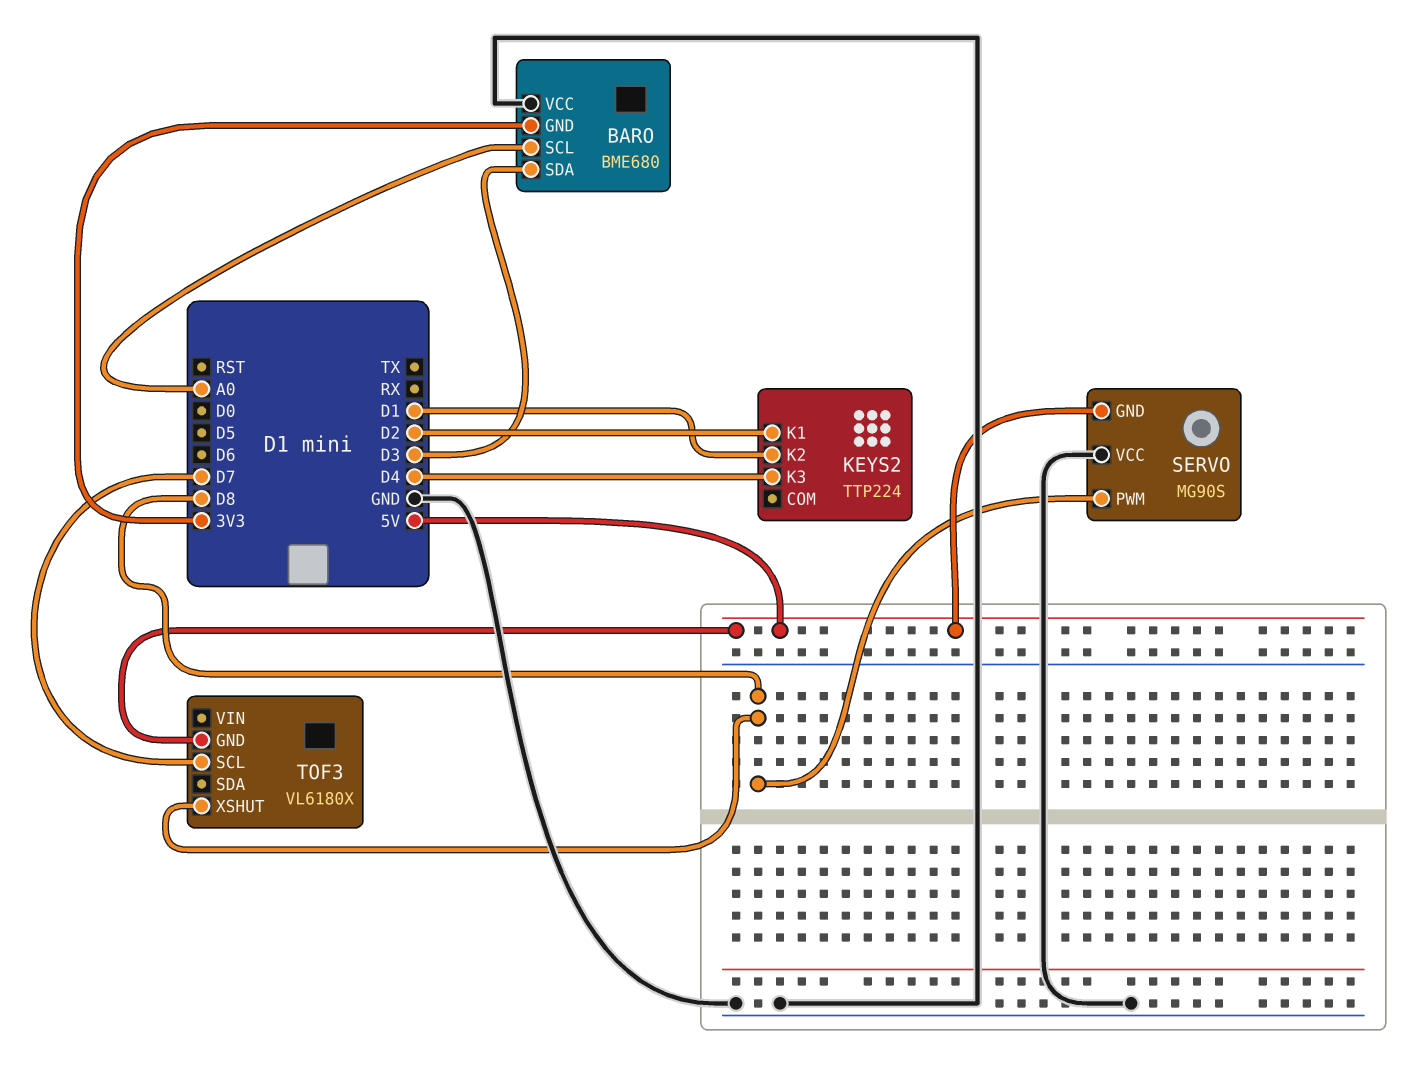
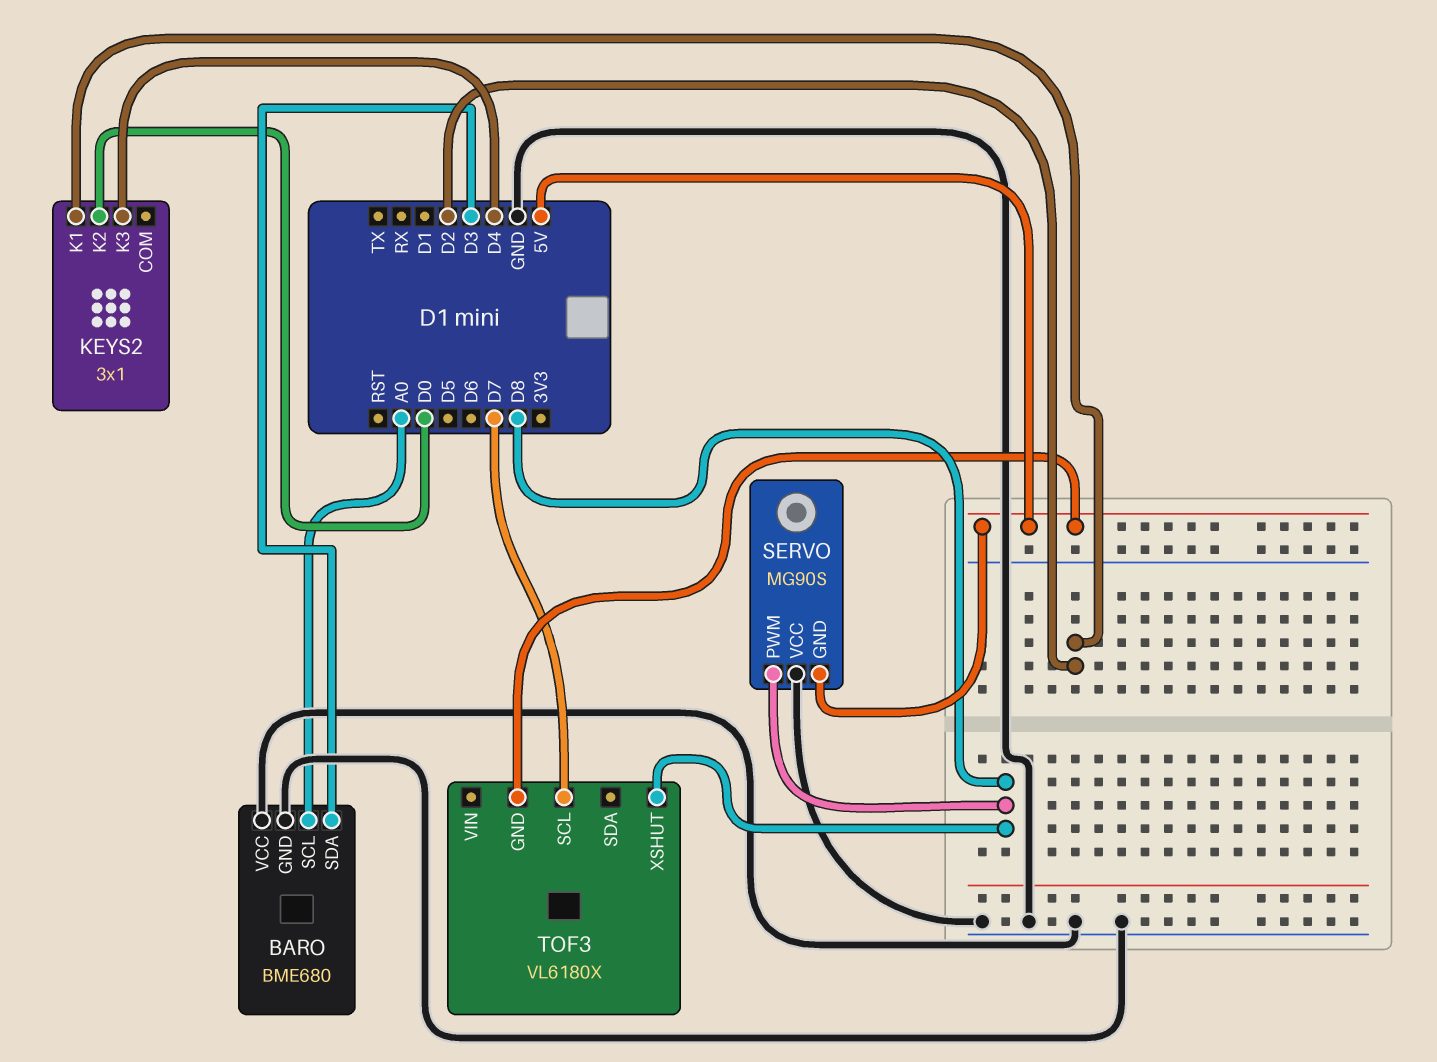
BARO pin GND: 3V3 -> GND
KEYS2: TTP224 -> 3x1
KEYS2 pin K2: D1 -> D0

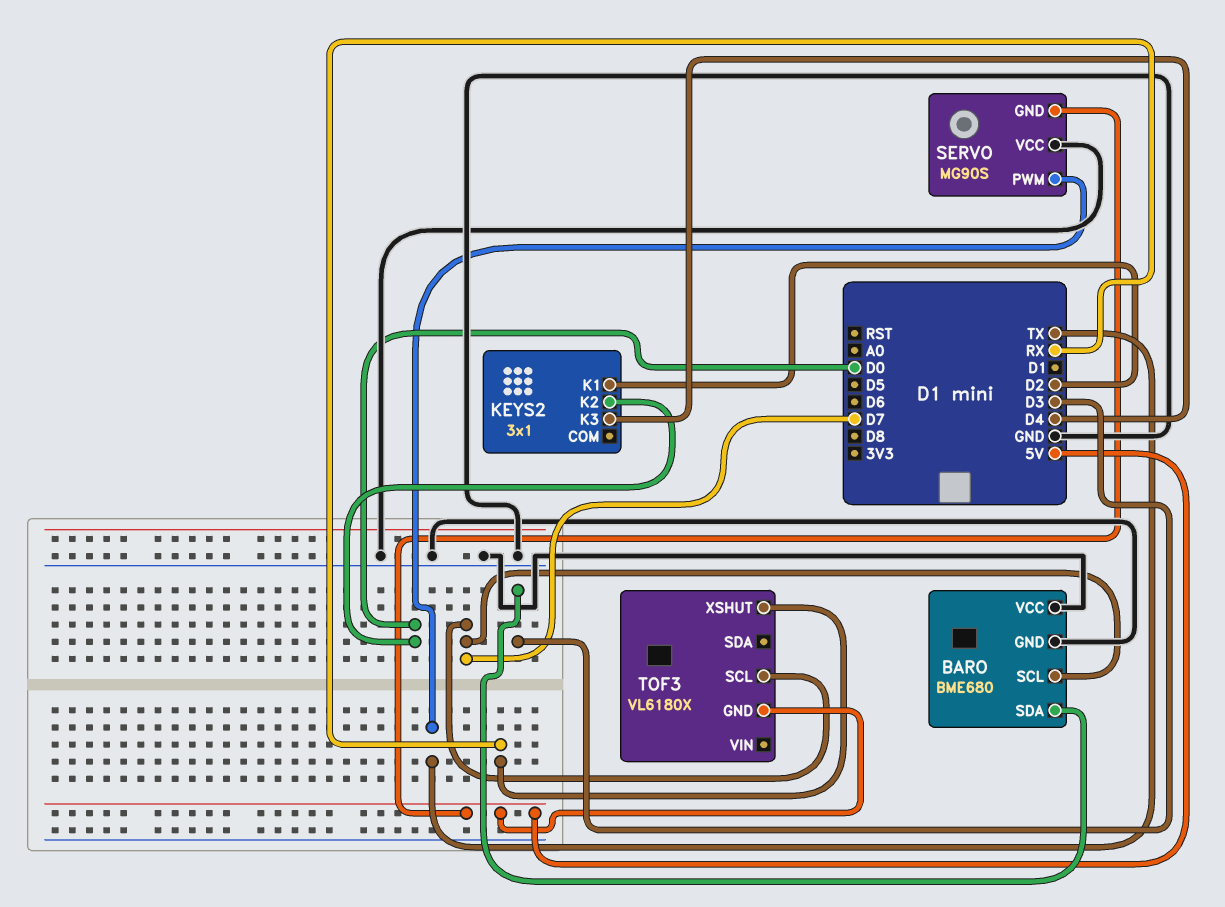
BARO pin SCL: A0 -> D7
SERVO pin PWM: D8 -> TX
TOF3 pin XSHUT: D8 -> RX

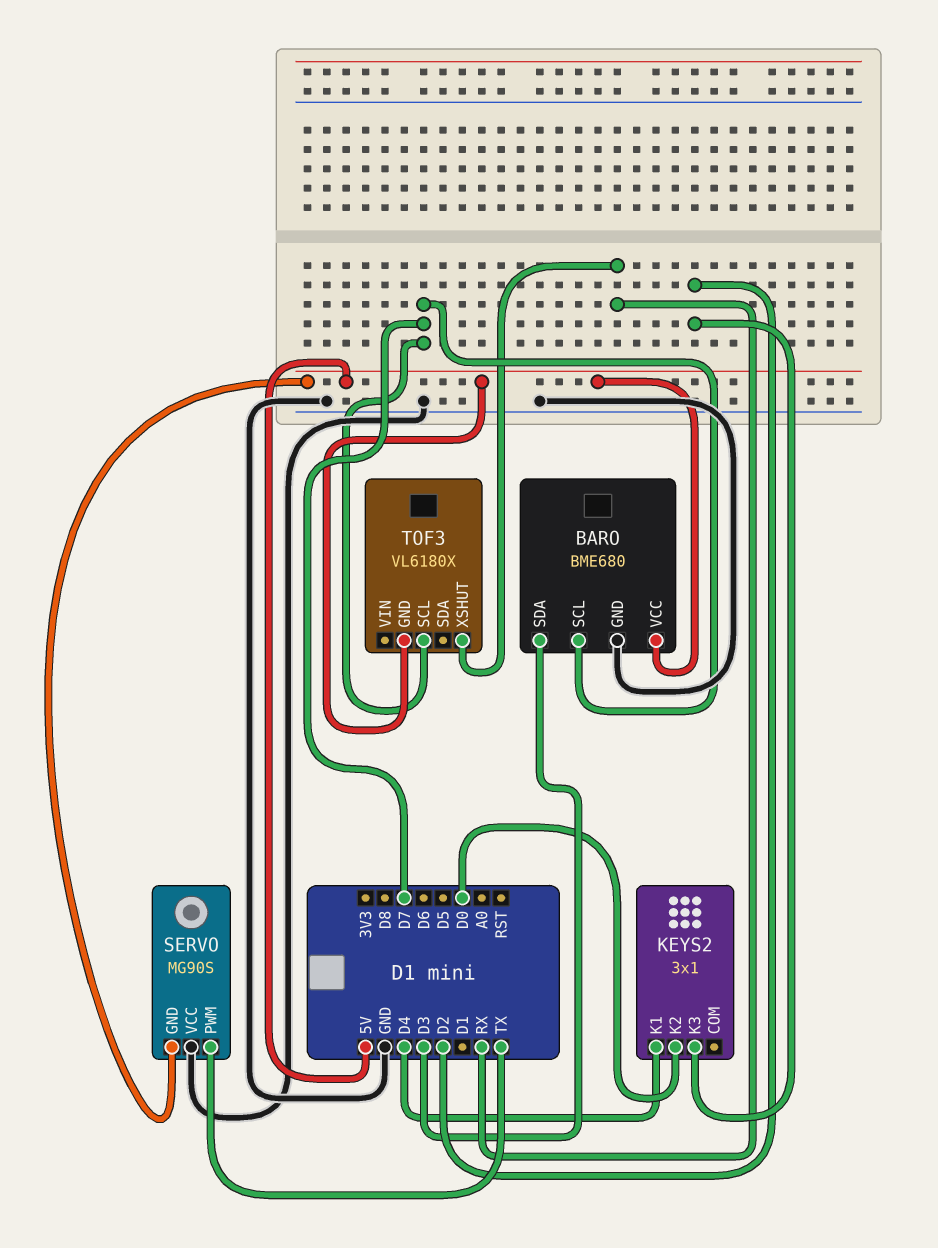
BARO pin VCC: GND -> 5V
KEYS2 pin K1: D2 -> D4
KEYS2 pin K3: D4 -> D2

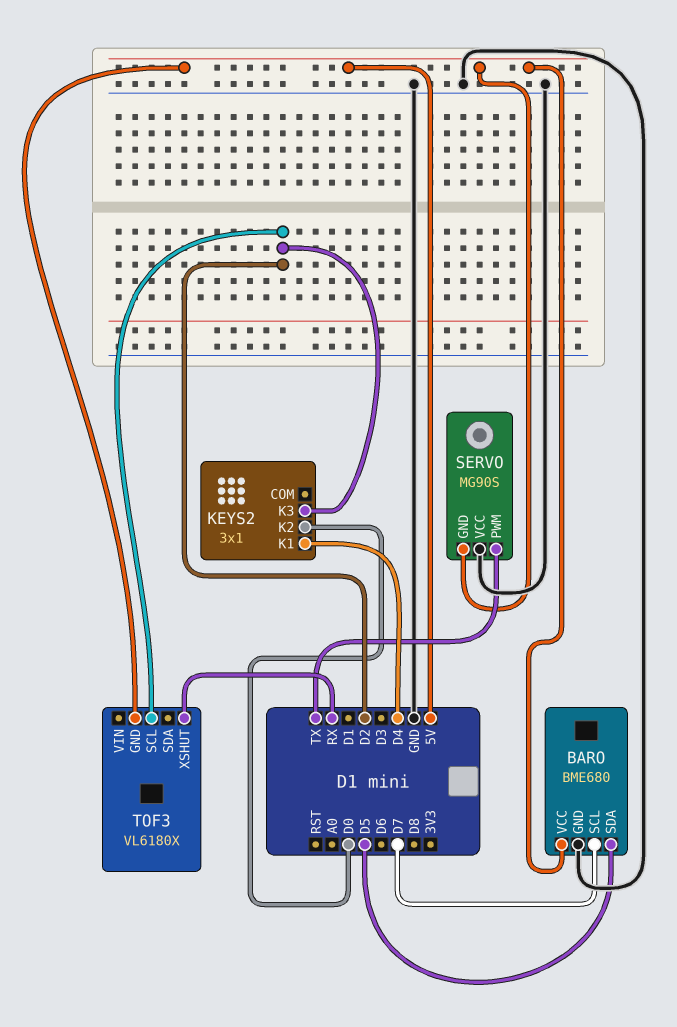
BARO pin SDA: D3 -> D5
TOF3 pin SCL: D7 -> D2

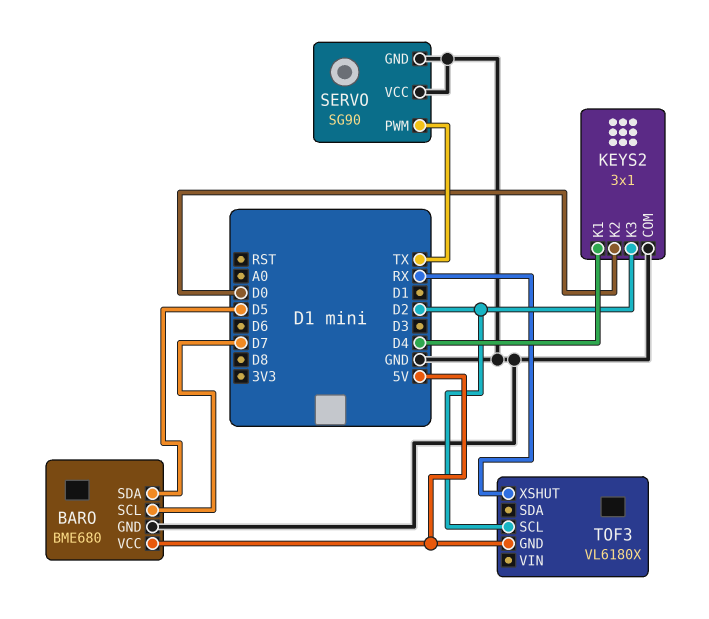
KEYS2 pin COM: none -> GND
SERVO: MG90S -> SG90
SERVO pin GND: 5V -> GND

